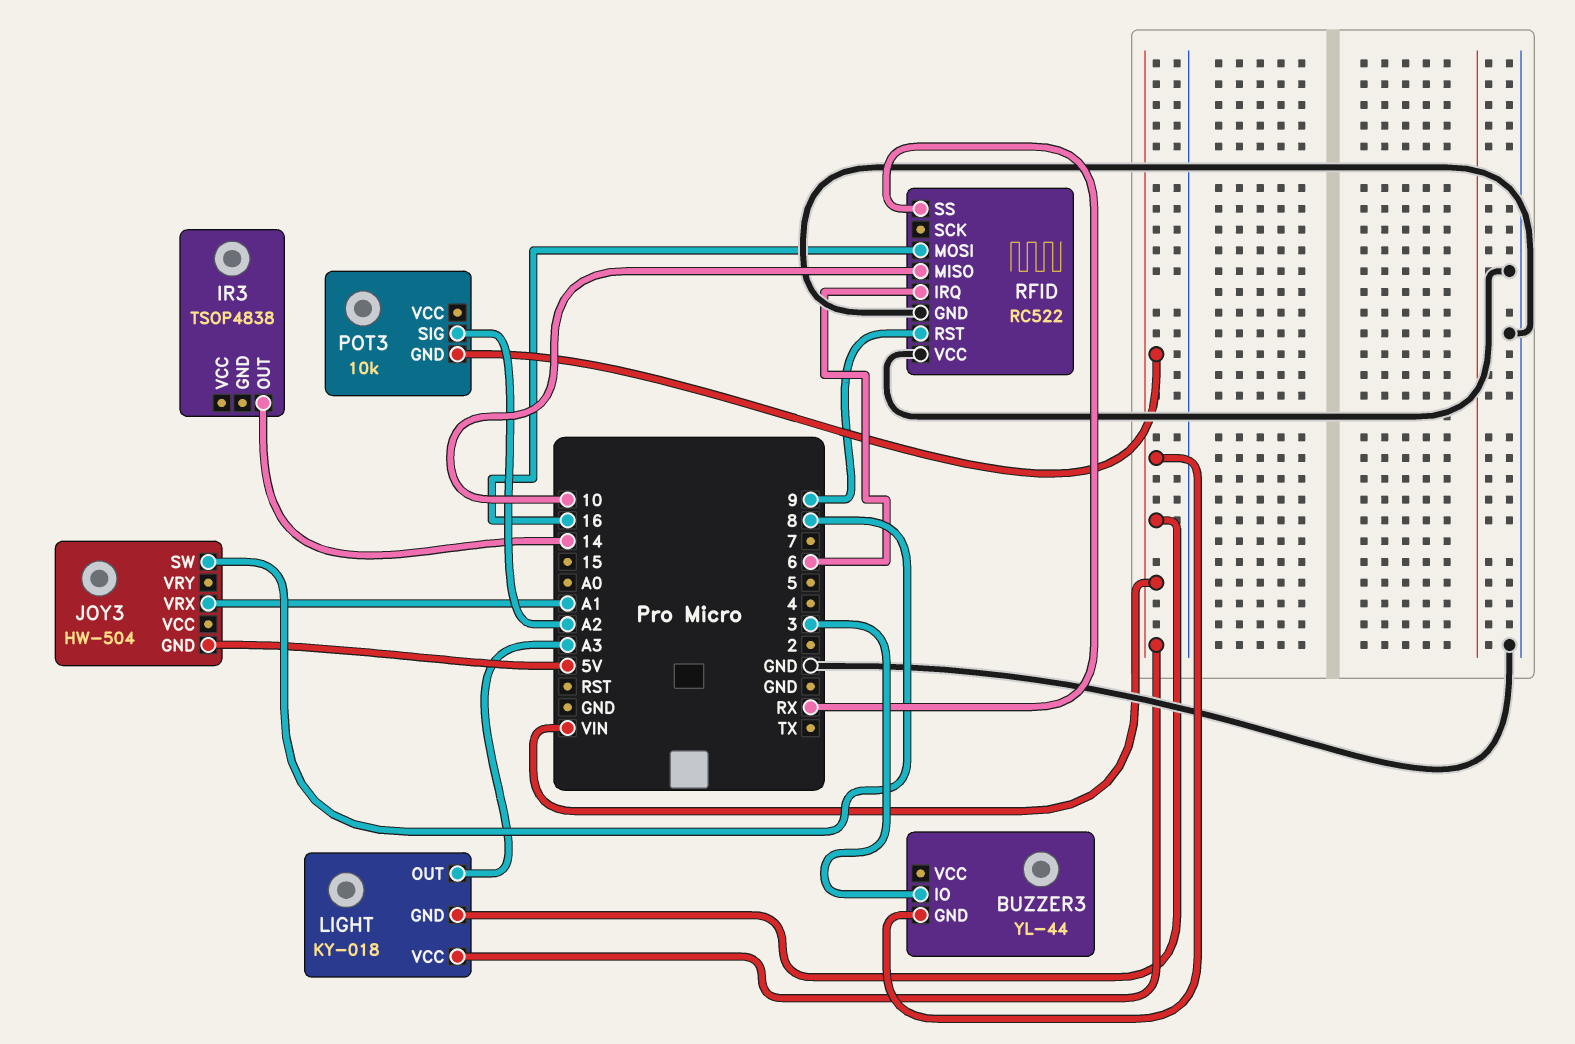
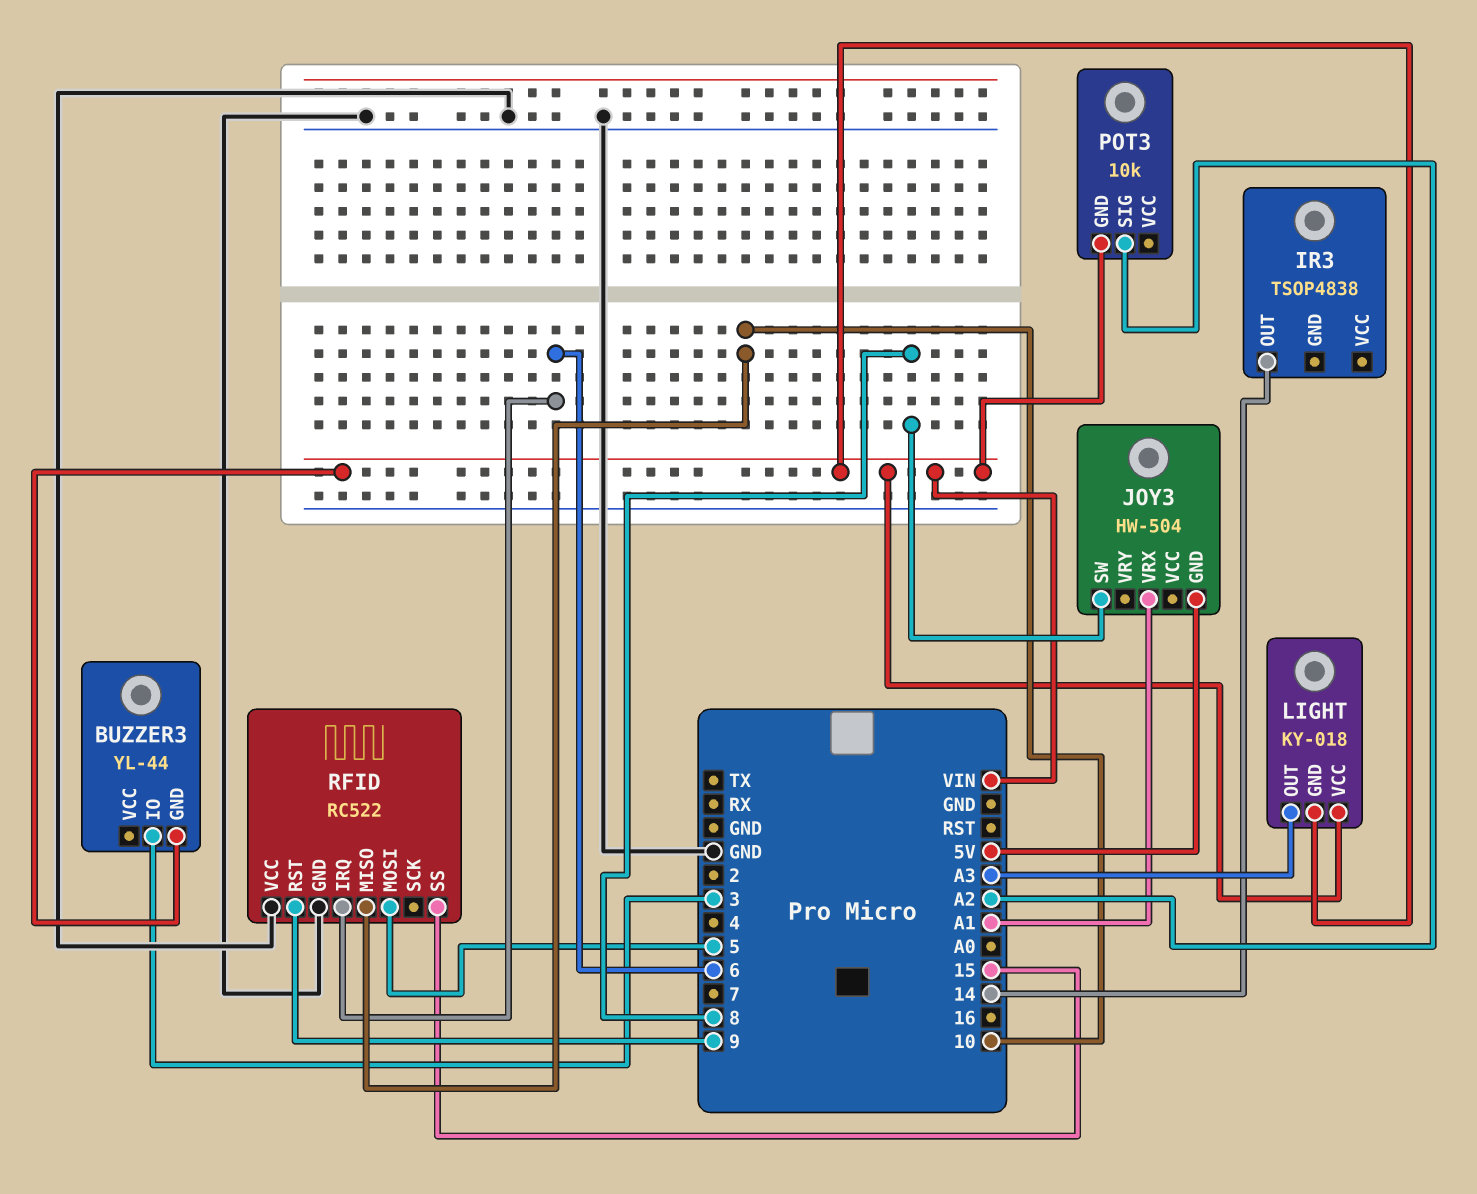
RFID pin MOSI: 16 -> 5
RFID pin SS: RX -> 15

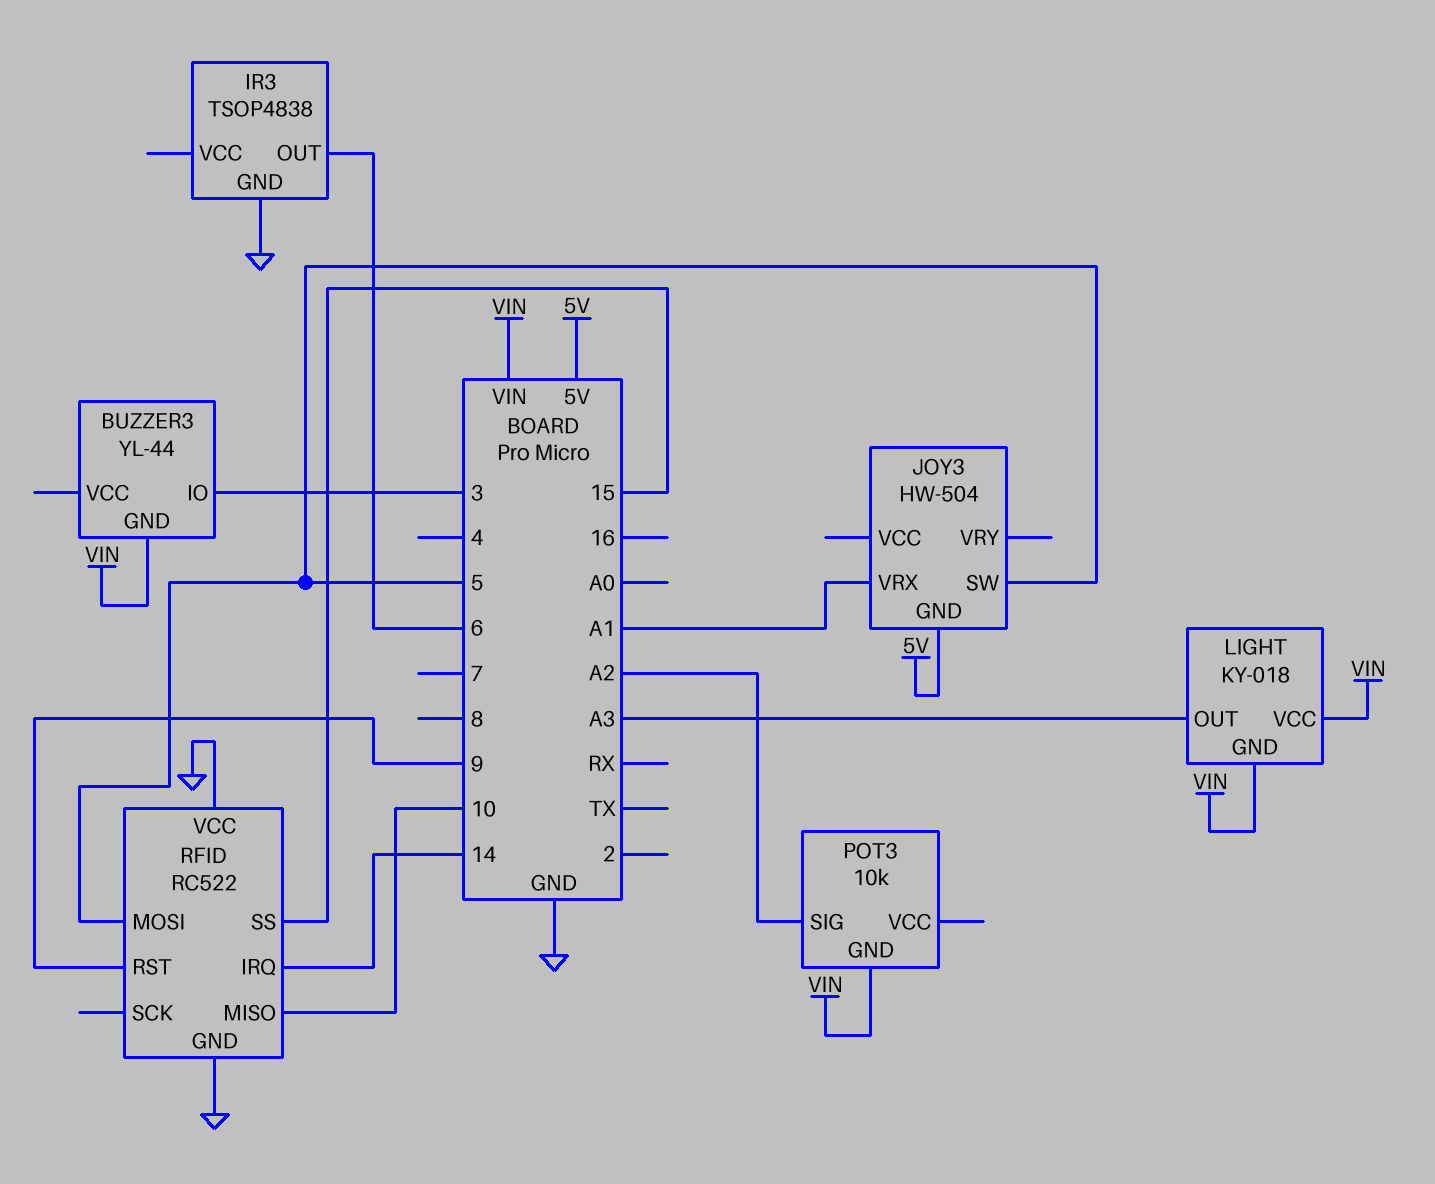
IR3 pin GND: none -> GND
IR3 pin OUT: 14 -> 6
JOY3 pin SW: 8 -> 5
RFID pin IRQ: 6 -> 14

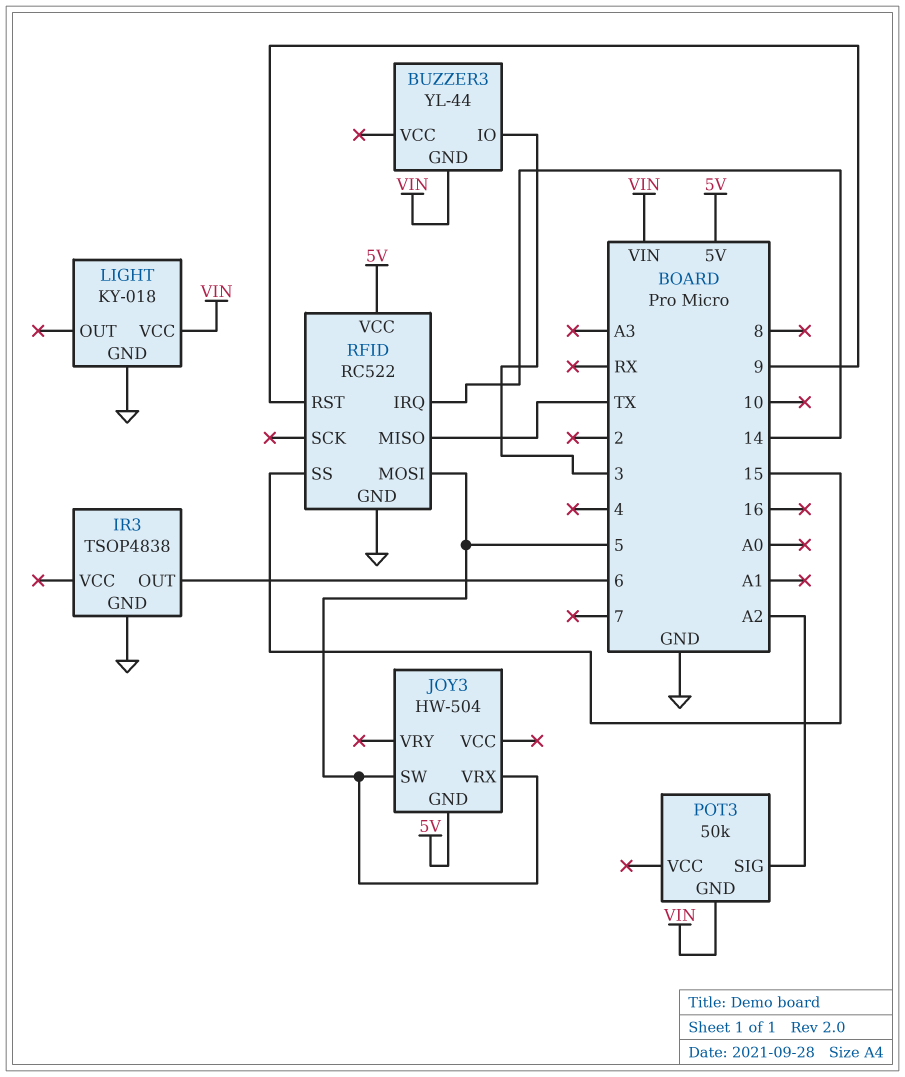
JOY3 pin VRX: A1 -> 5
LIGHT pin GND: VIN -> GND
LIGHT pin OUT: A3 -> none
POT3: 10k -> 50k
RFID pin MISO: 10 -> TX
RFID pin VCC: GND -> 5V

